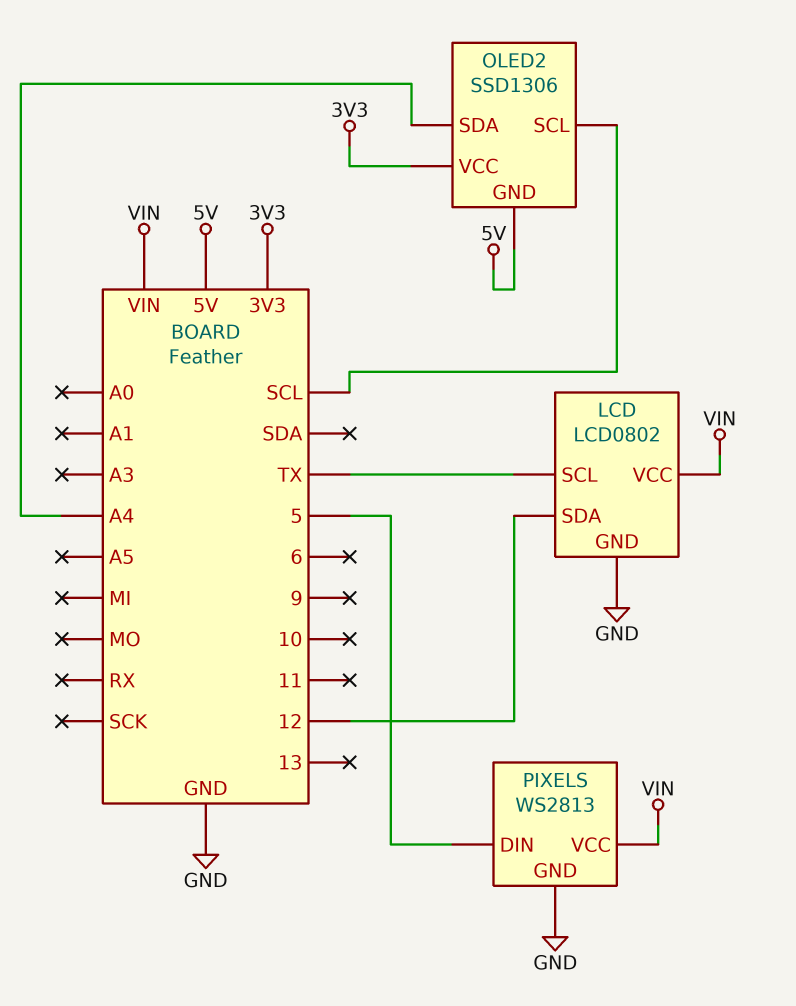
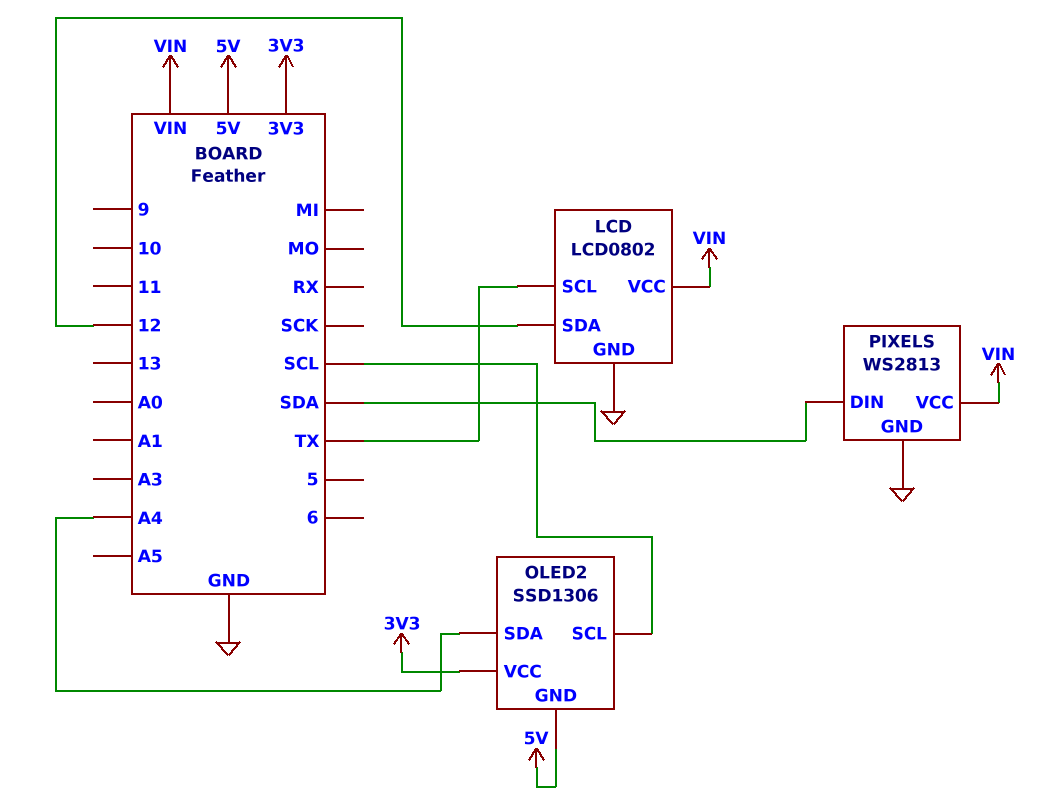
PIXELS pin DIN: 5 -> SDA

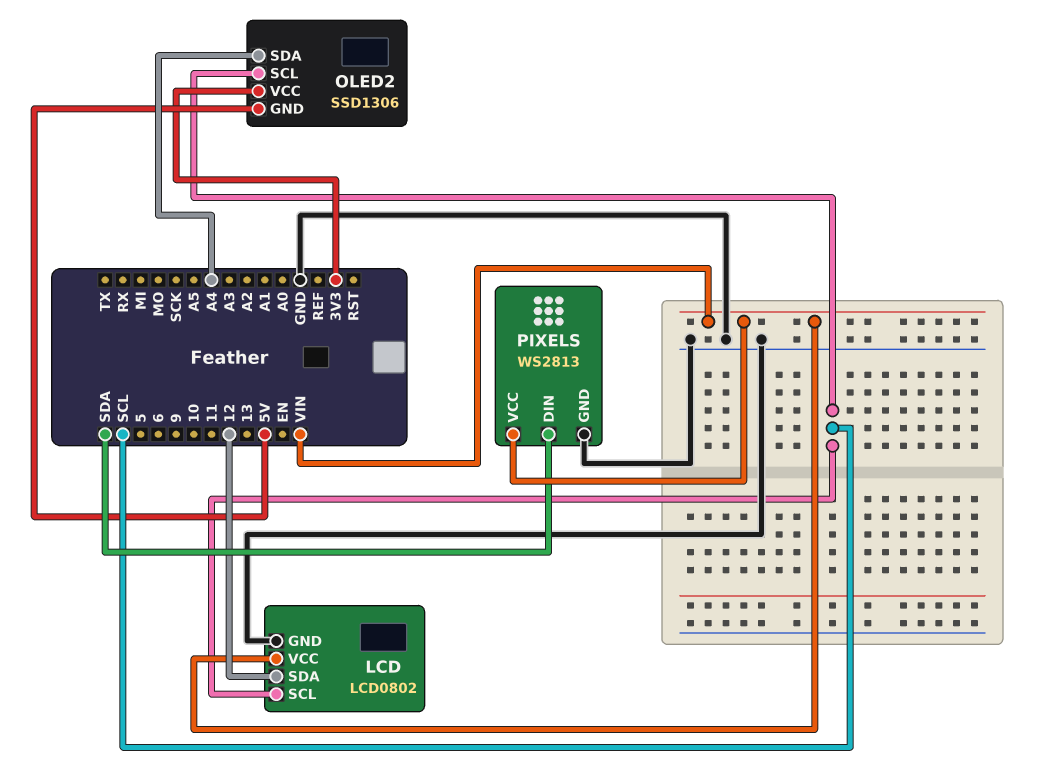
LCD pin SCL: TX -> SCL

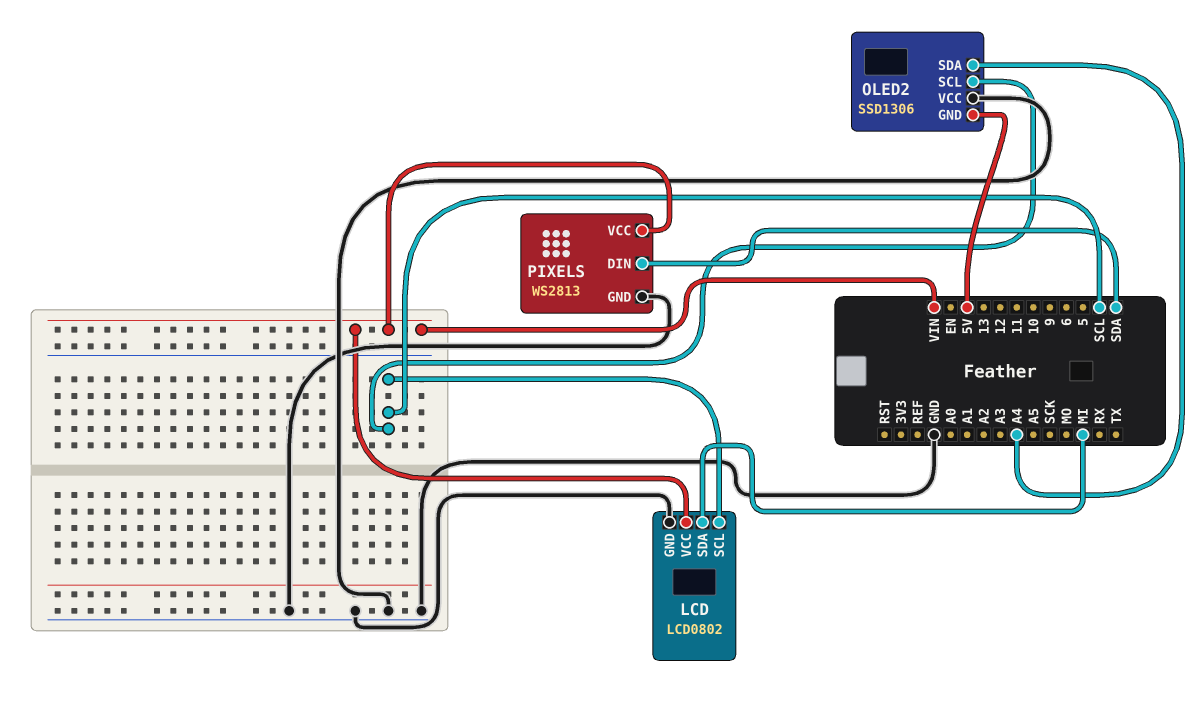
LCD pin SDA: 12 -> MI
OLED2 pin VCC: 3V3 -> GND

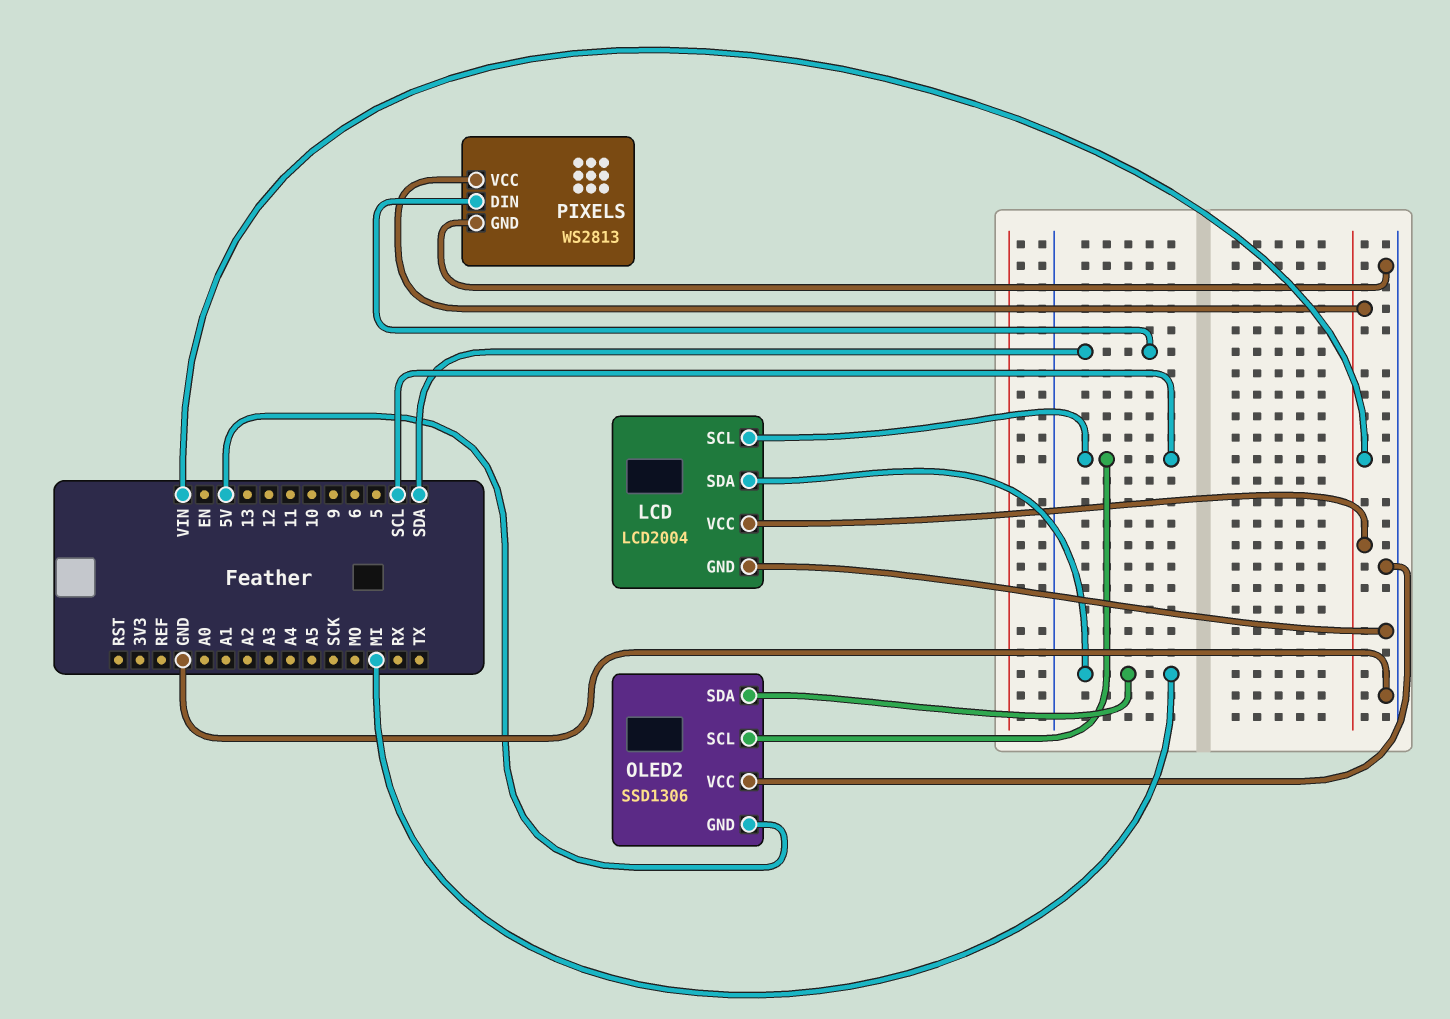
LCD: LCD0802 -> LCD2004
OLED2 pin SDA: A4 -> MI

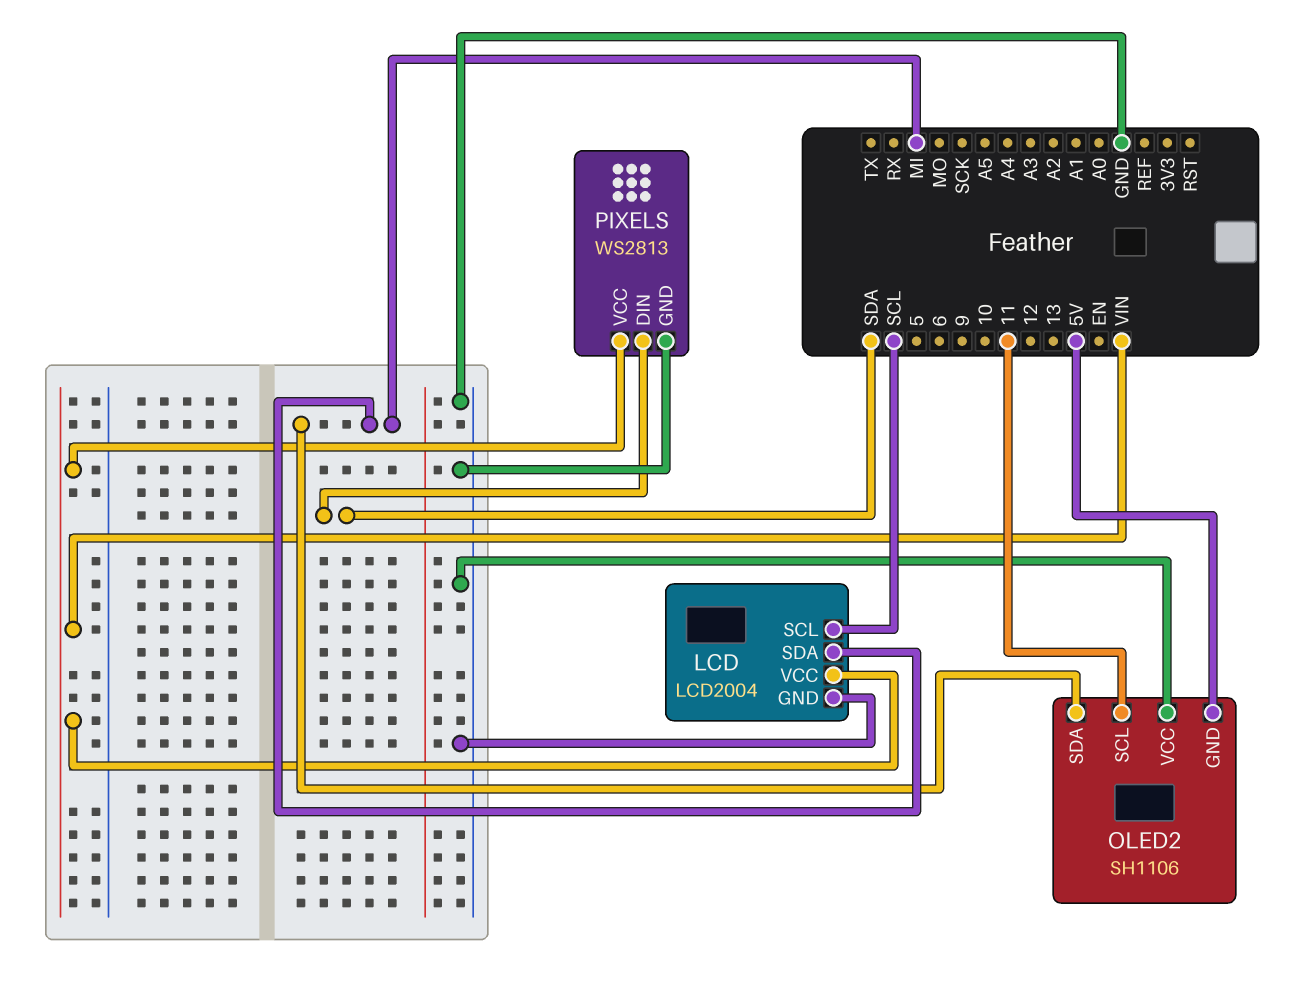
OLED2: SSD1306 -> SH1106
OLED2 pin SCL: SCL -> 11

